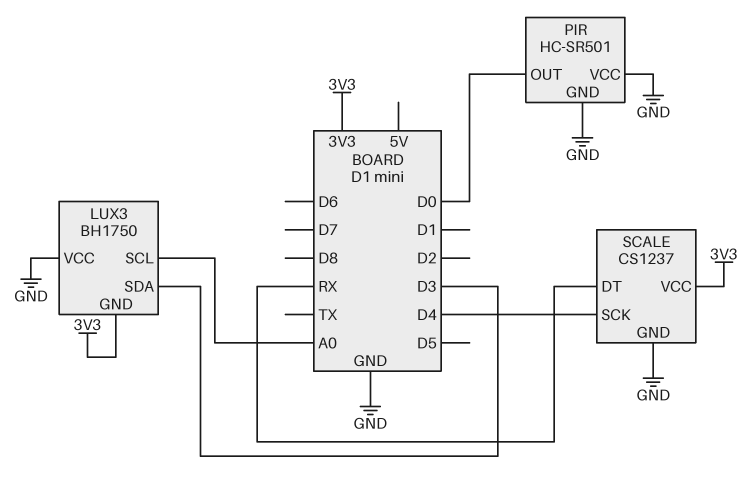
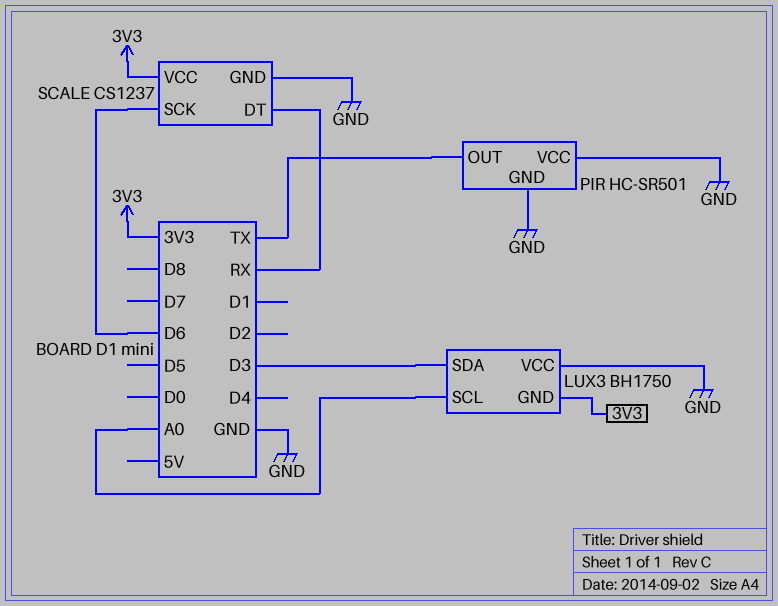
PIR pin OUT: D0 -> TX
SCALE pin SCK: D4 -> D6

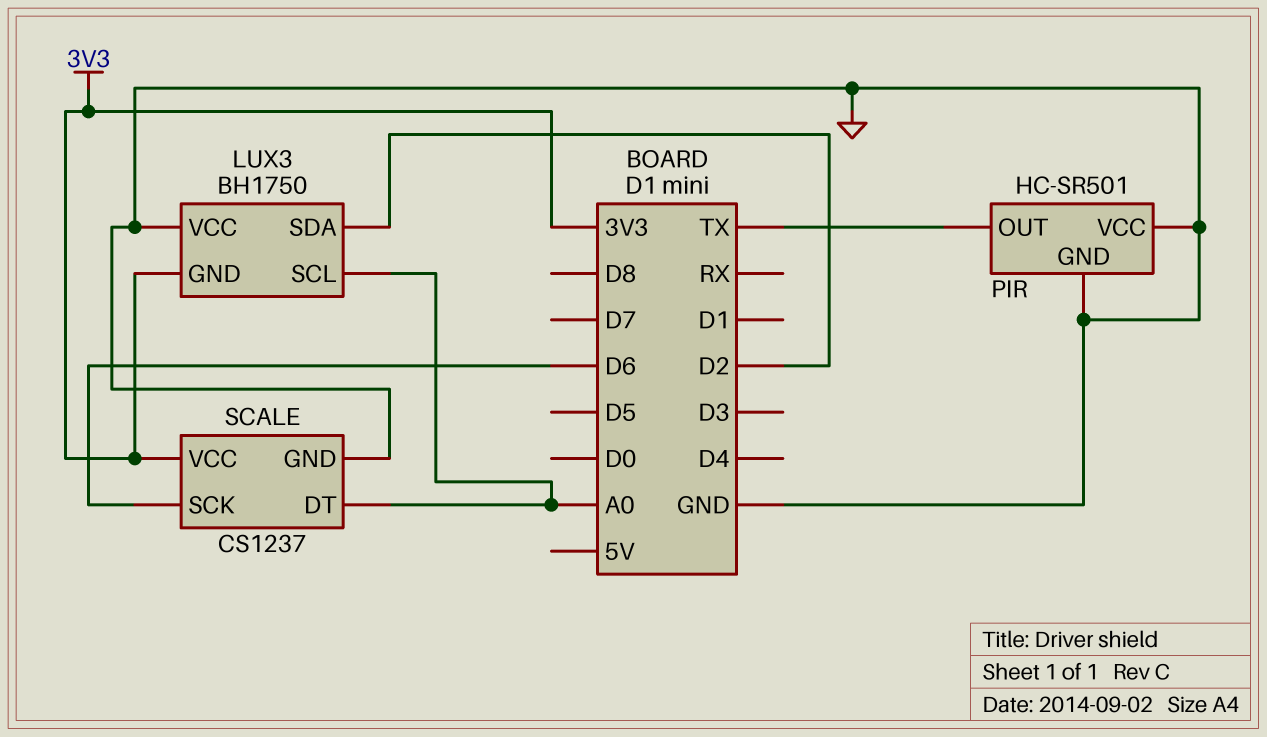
LUX3 pin SDA: D3 -> D2
SCALE pin DT: RX -> A0

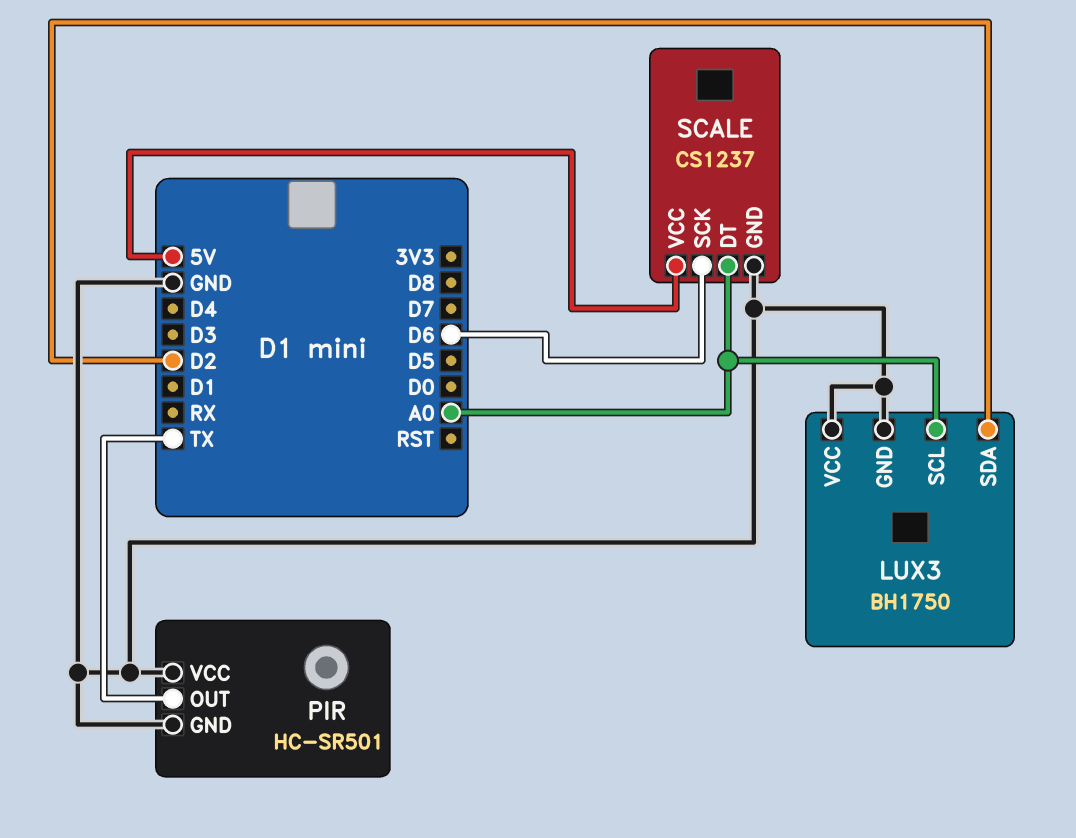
LUX3 pin GND: 3V3 -> GND
SCALE pin VCC: 3V3 -> 5V

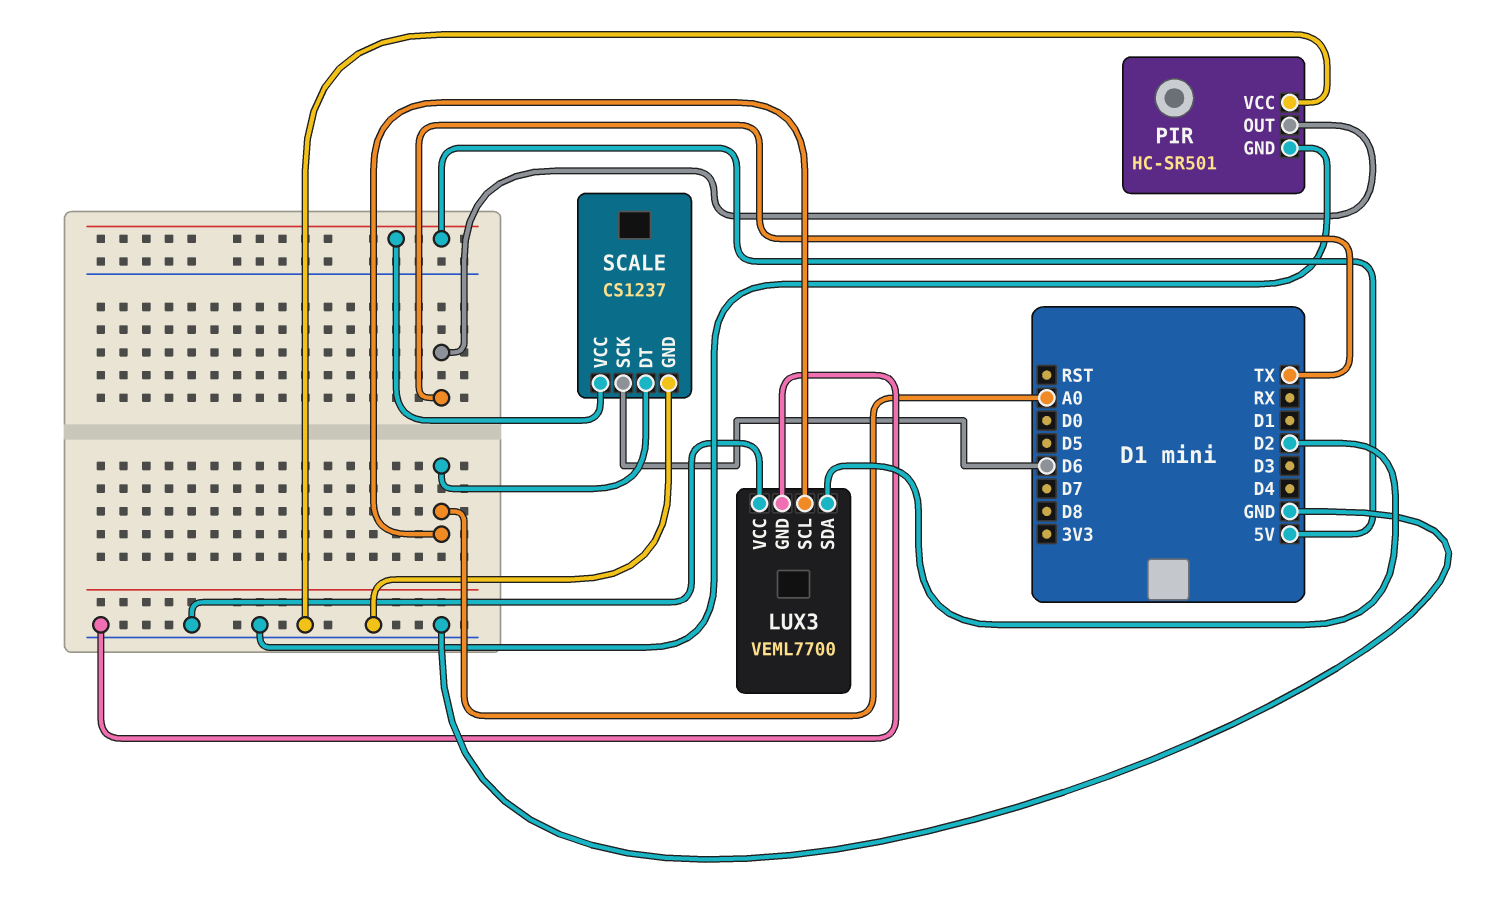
LUX3: BH1750 -> VEML7700

